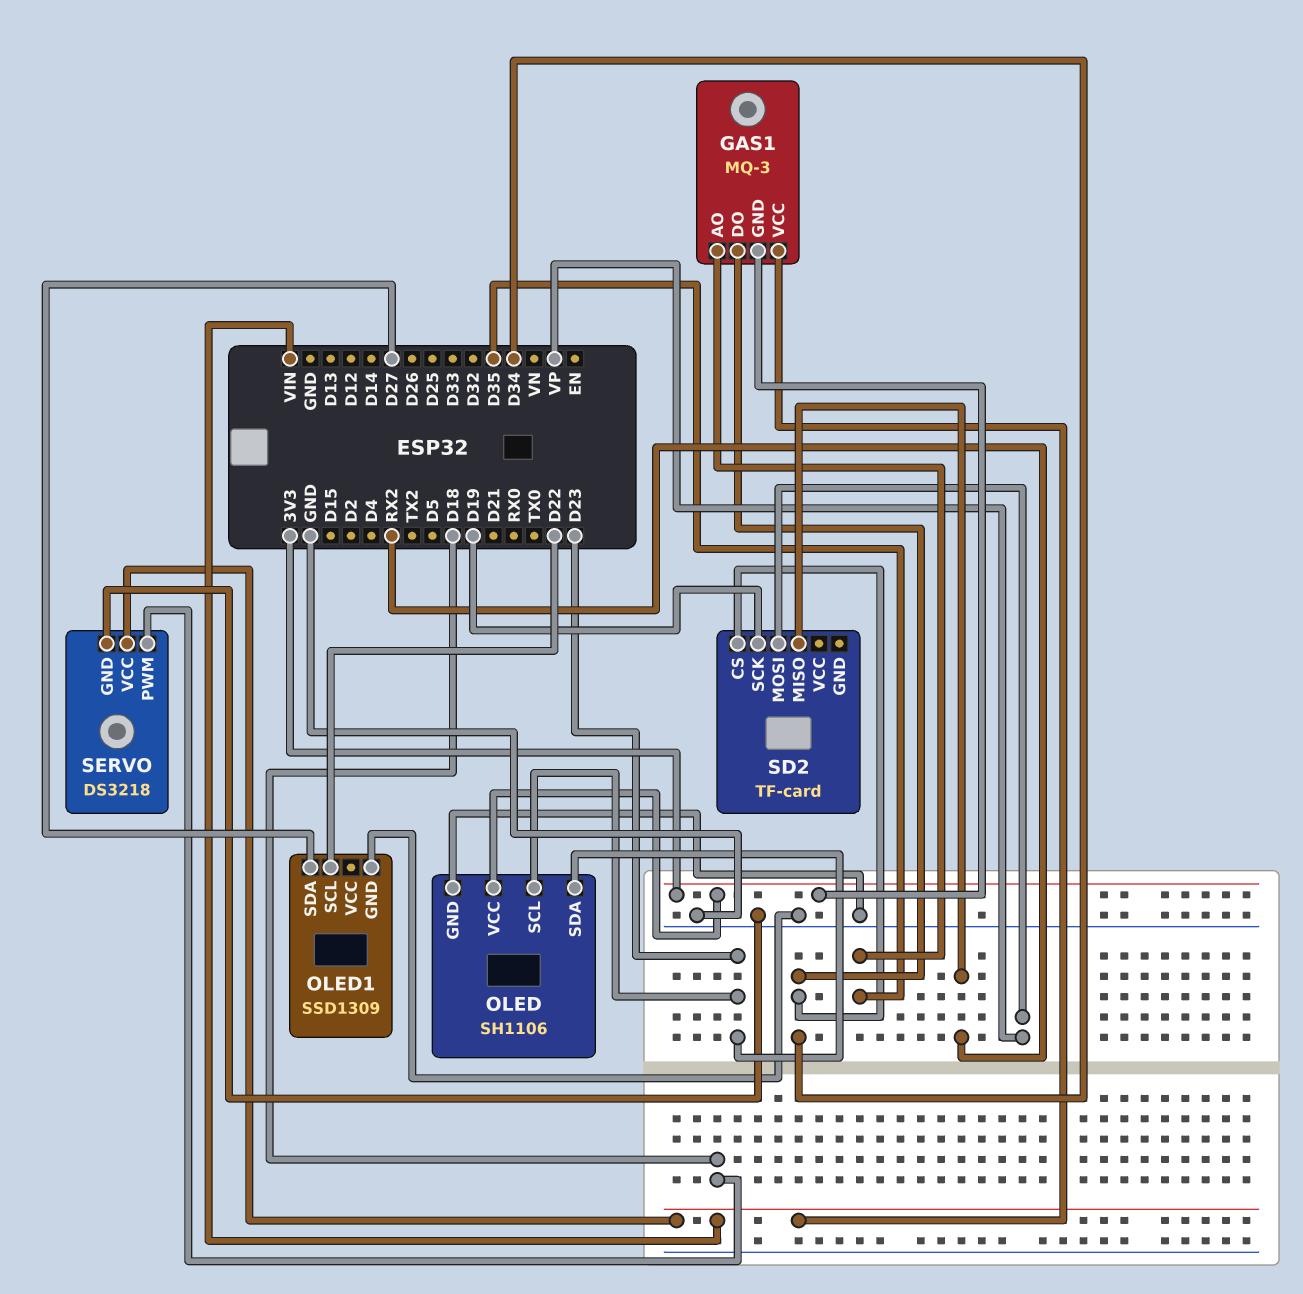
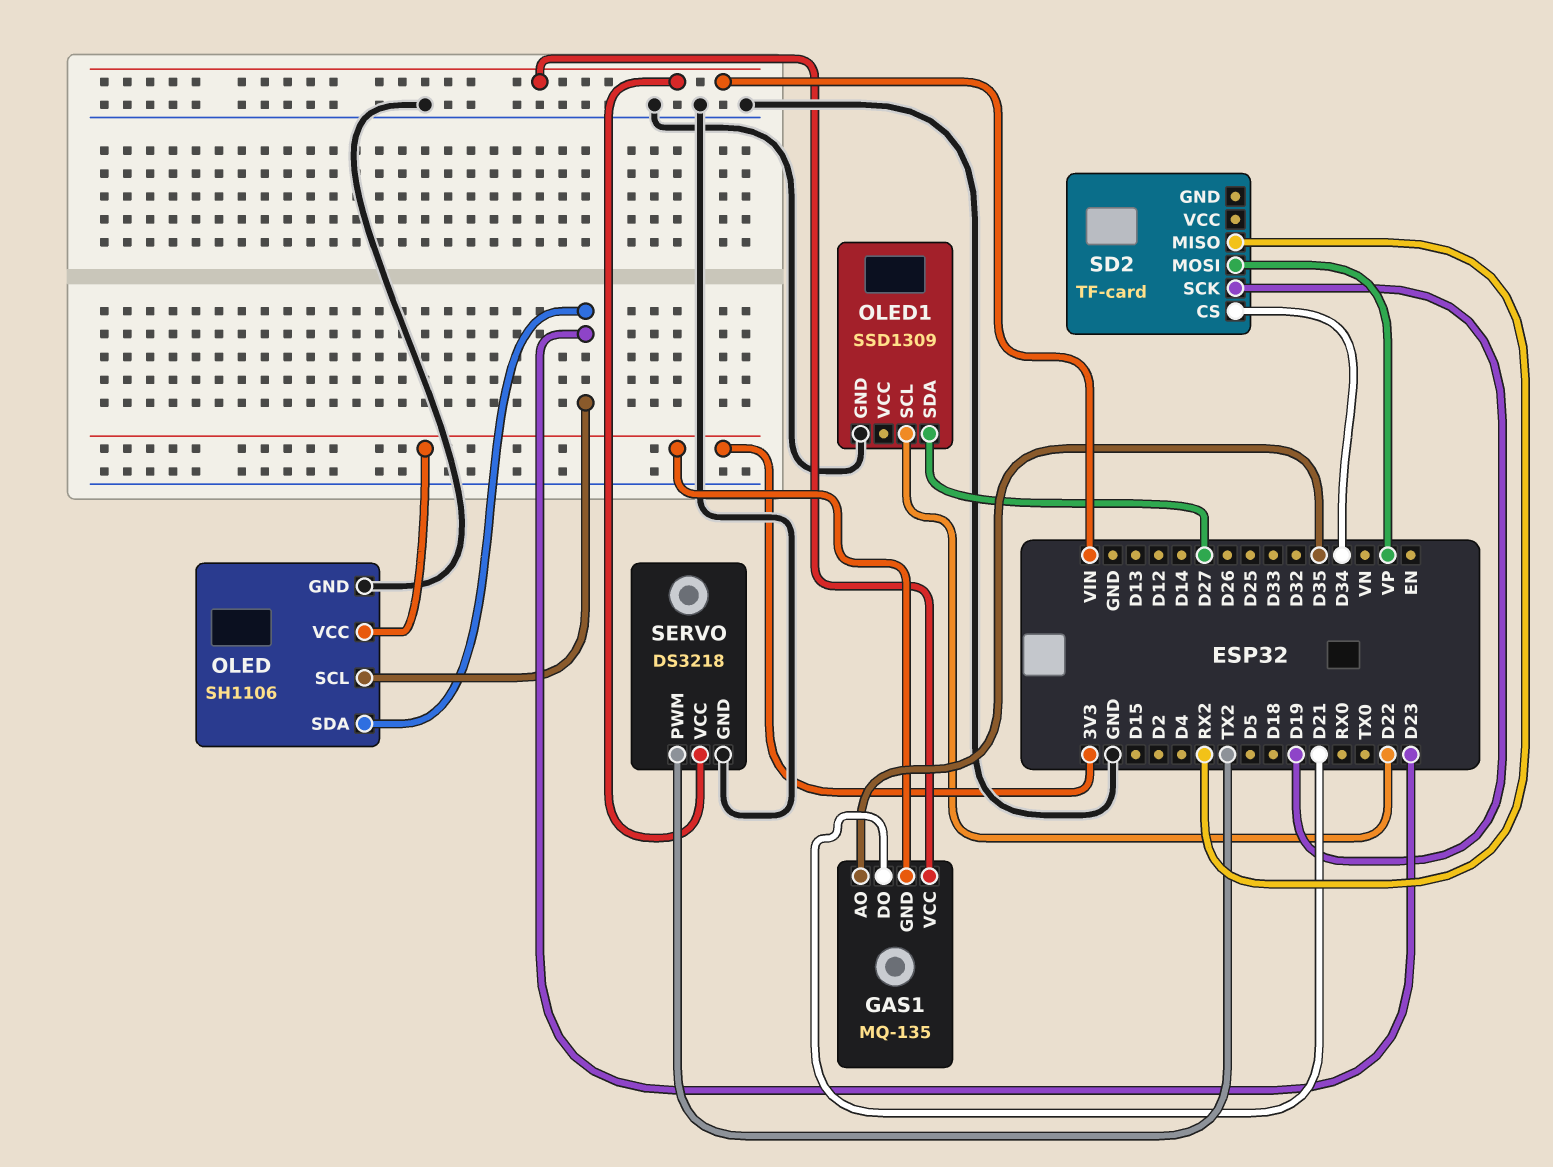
GAS1: MQ-3 -> MQ-135
GAS1 pin DO: D34 -> D21
SERVO pin PWM: D18 -> TX2

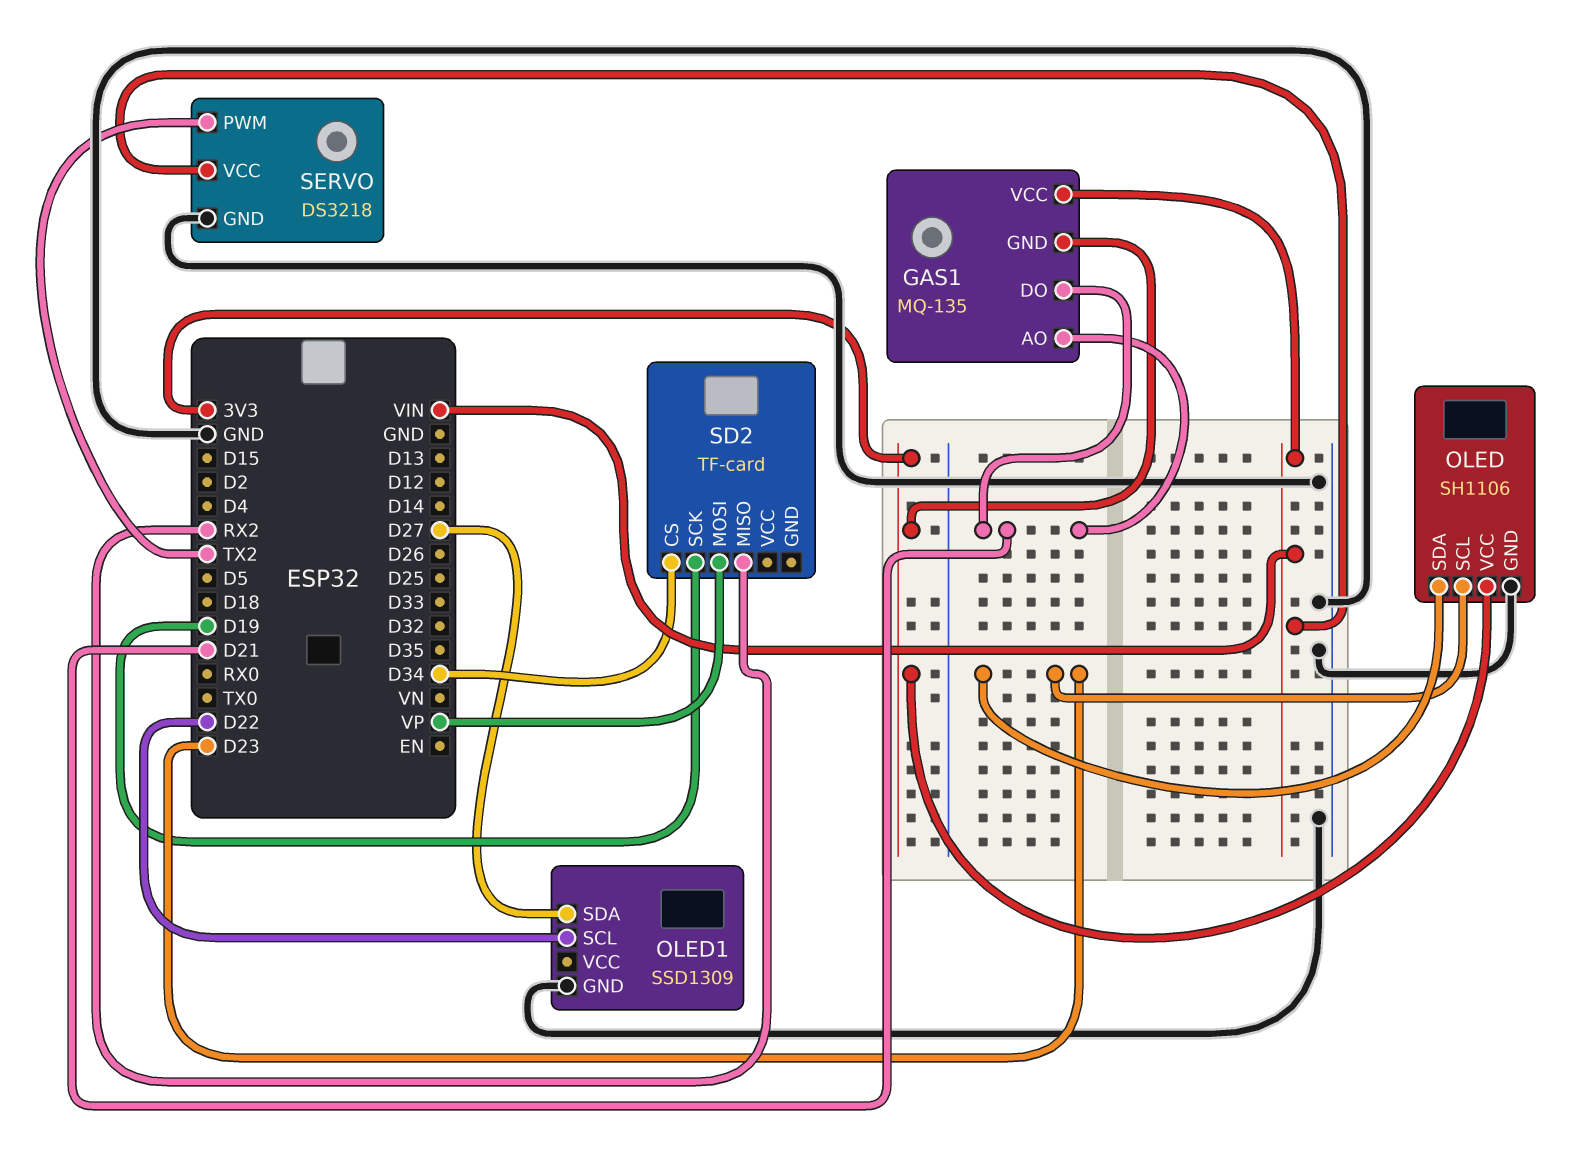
GAS1 pin AO: D35 -> D21

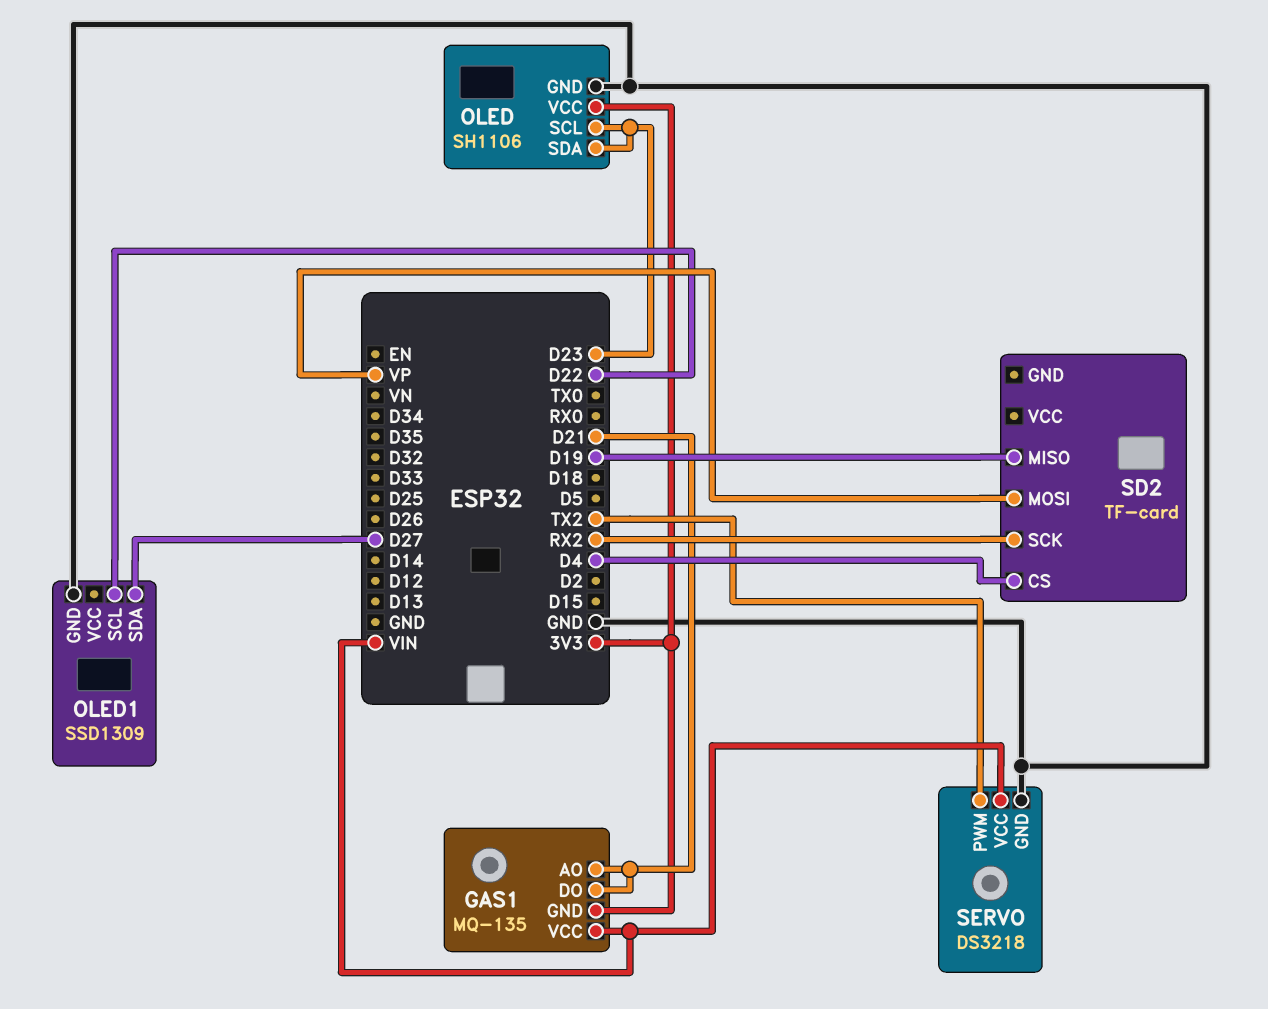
SD2 pin CS: D34 -> D4
SD2 pin MISO: RX2 -> D19
SD2 pin SCK: D19 -> RX2

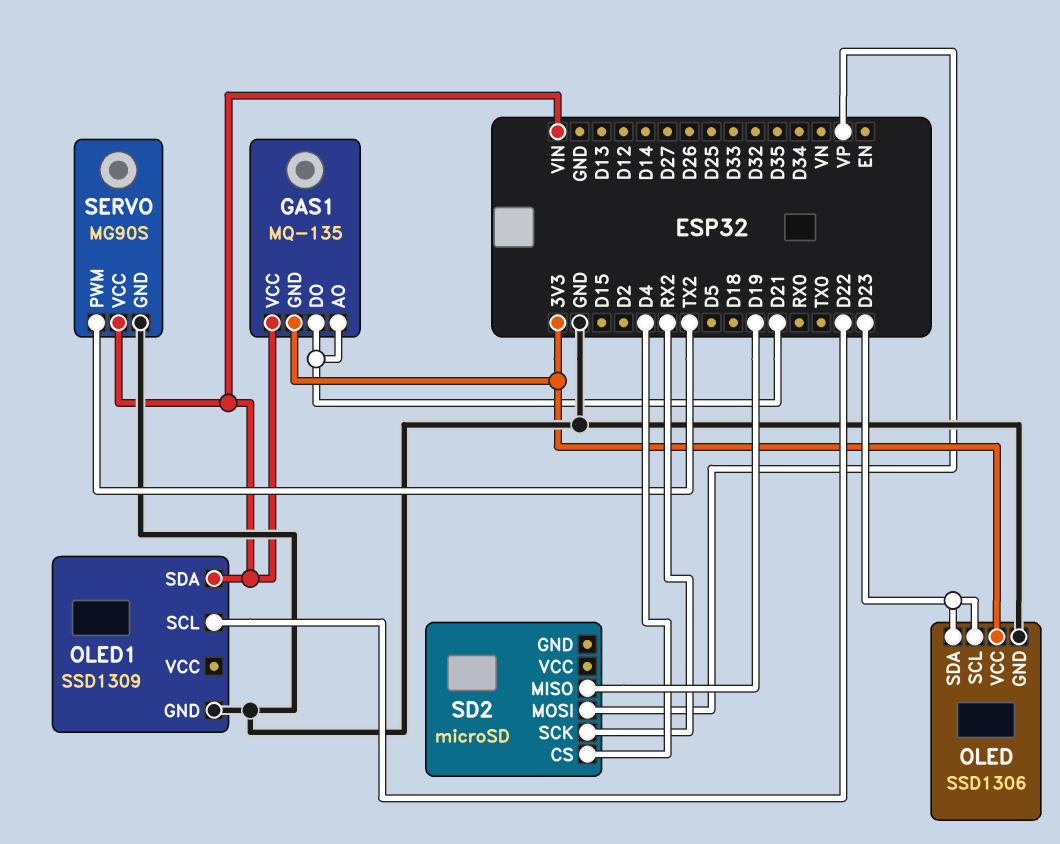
OLED: SH1106 -> SSD1306
OLED1 pin SDA: D27 -> VIN
SD2: TF-card -> microSD
SERVO: DS3218 -> MG90S

